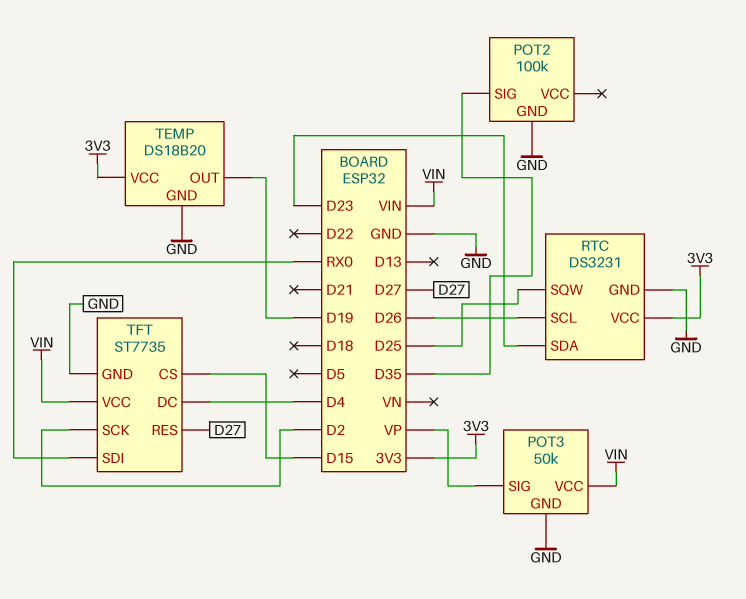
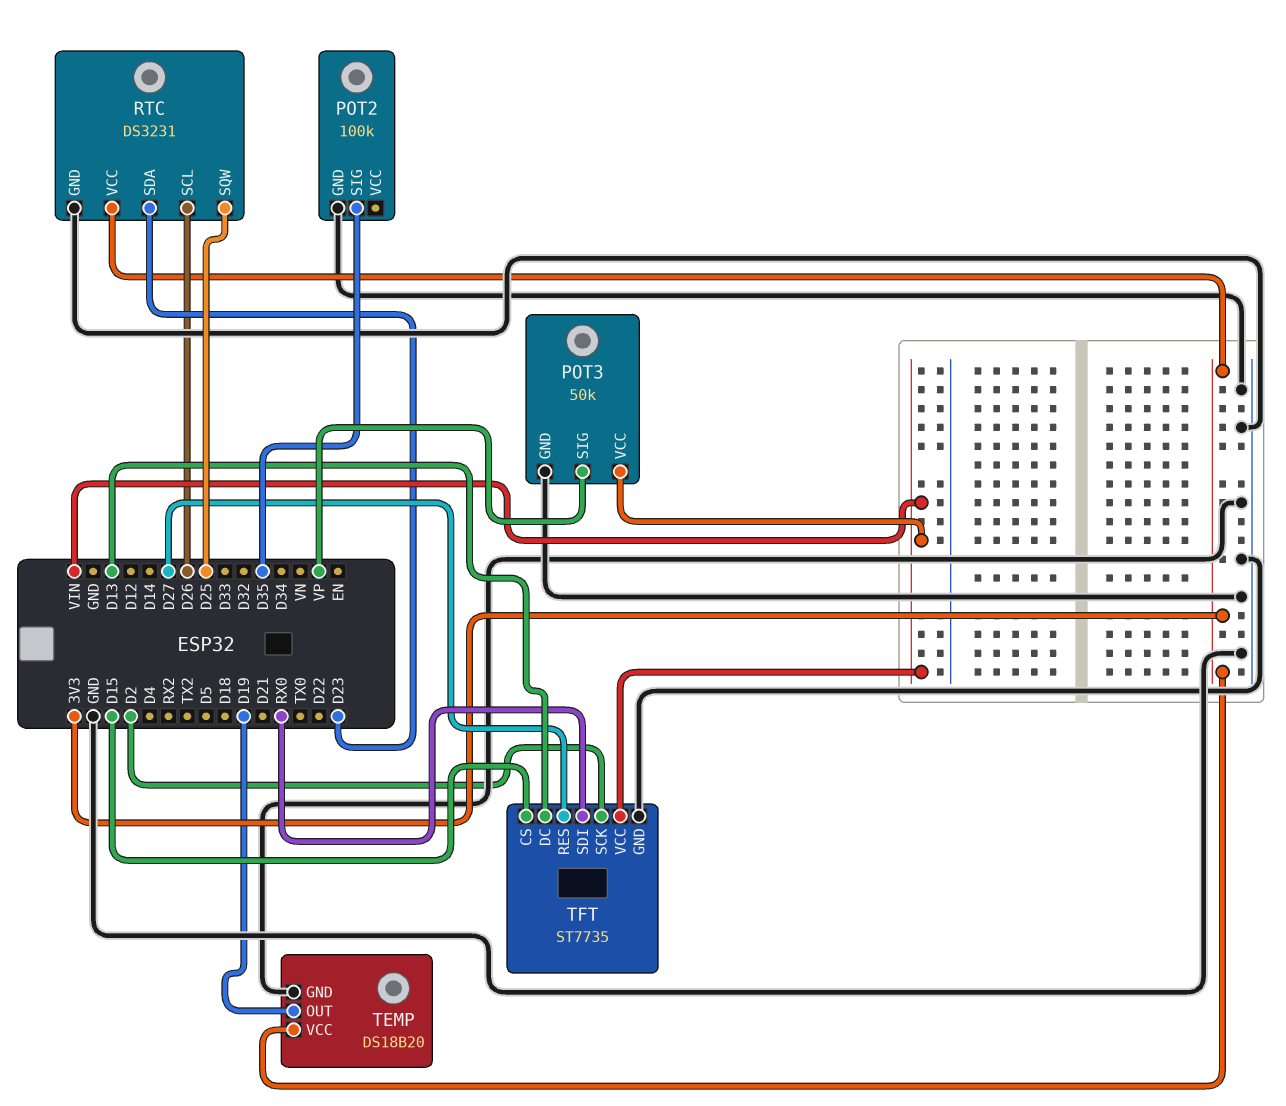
TFT pin DC: D4 -> D13

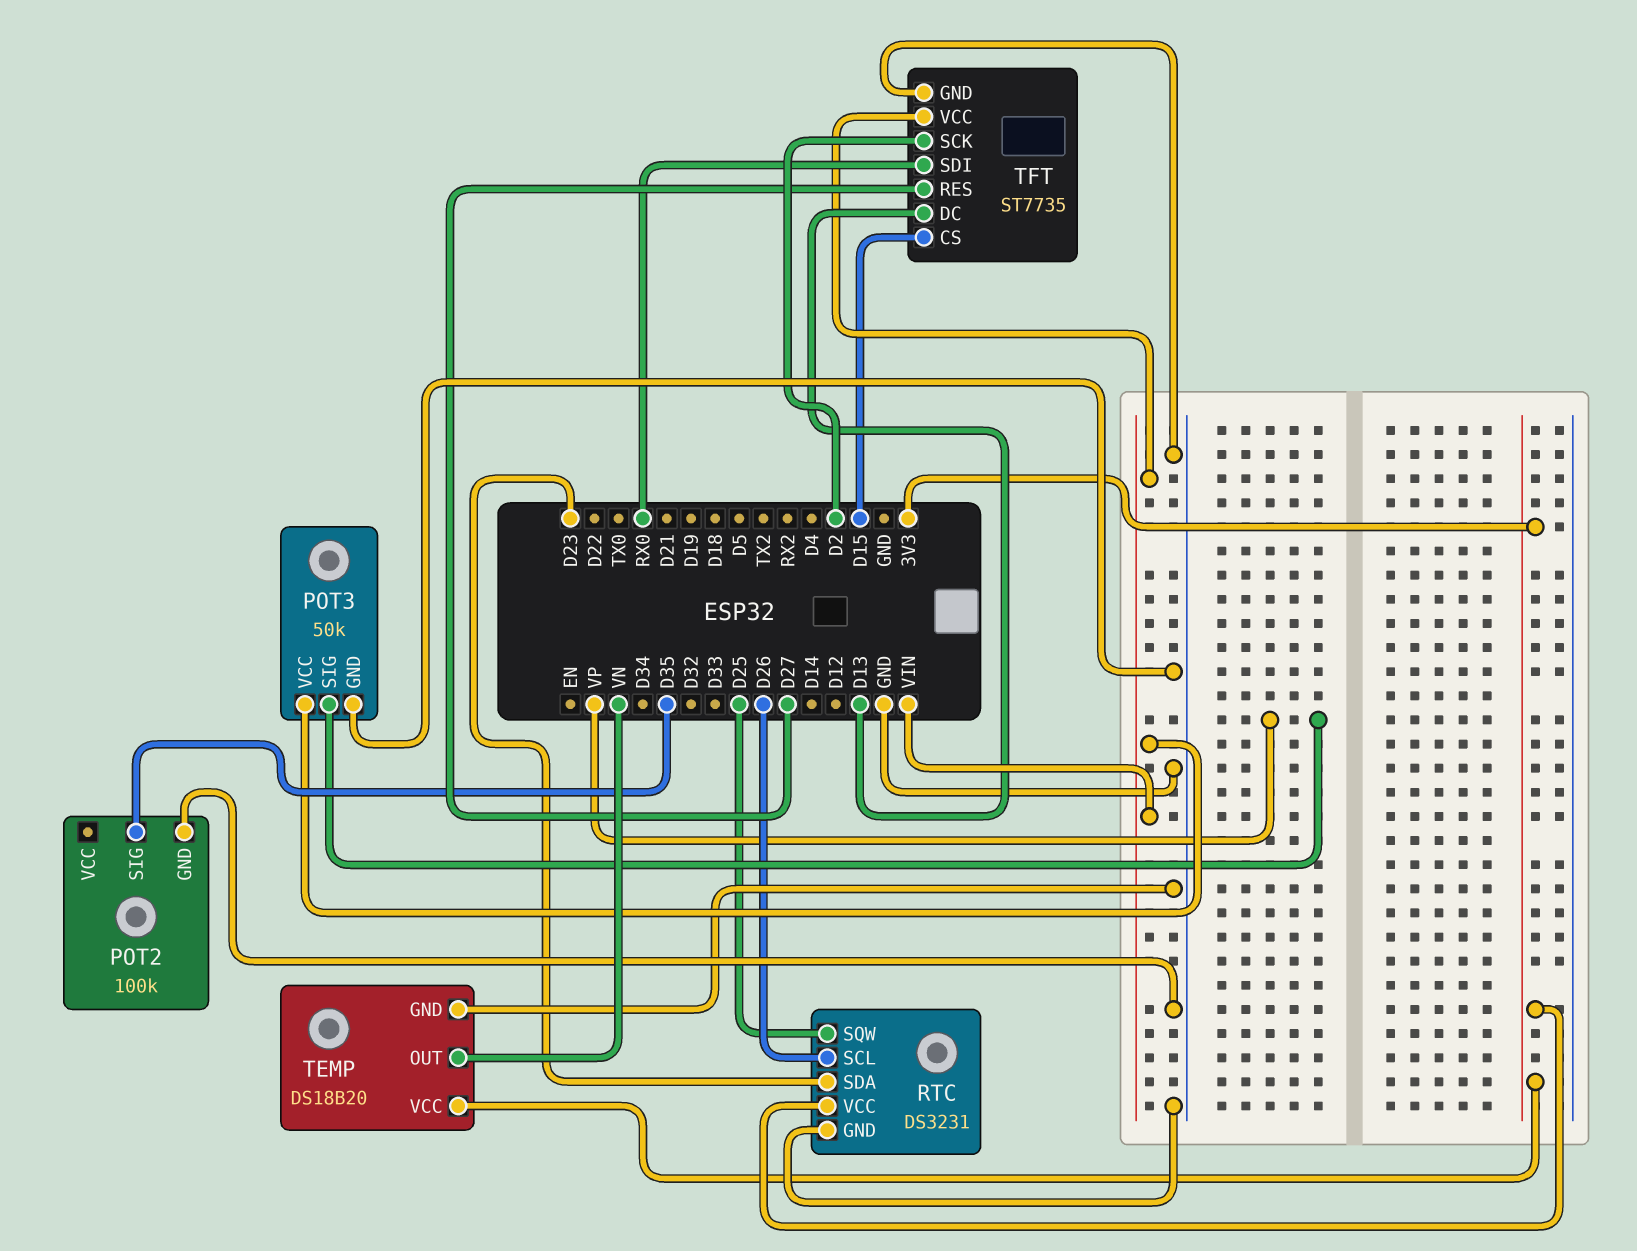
TEMP pin OUT: D19 -> VN

